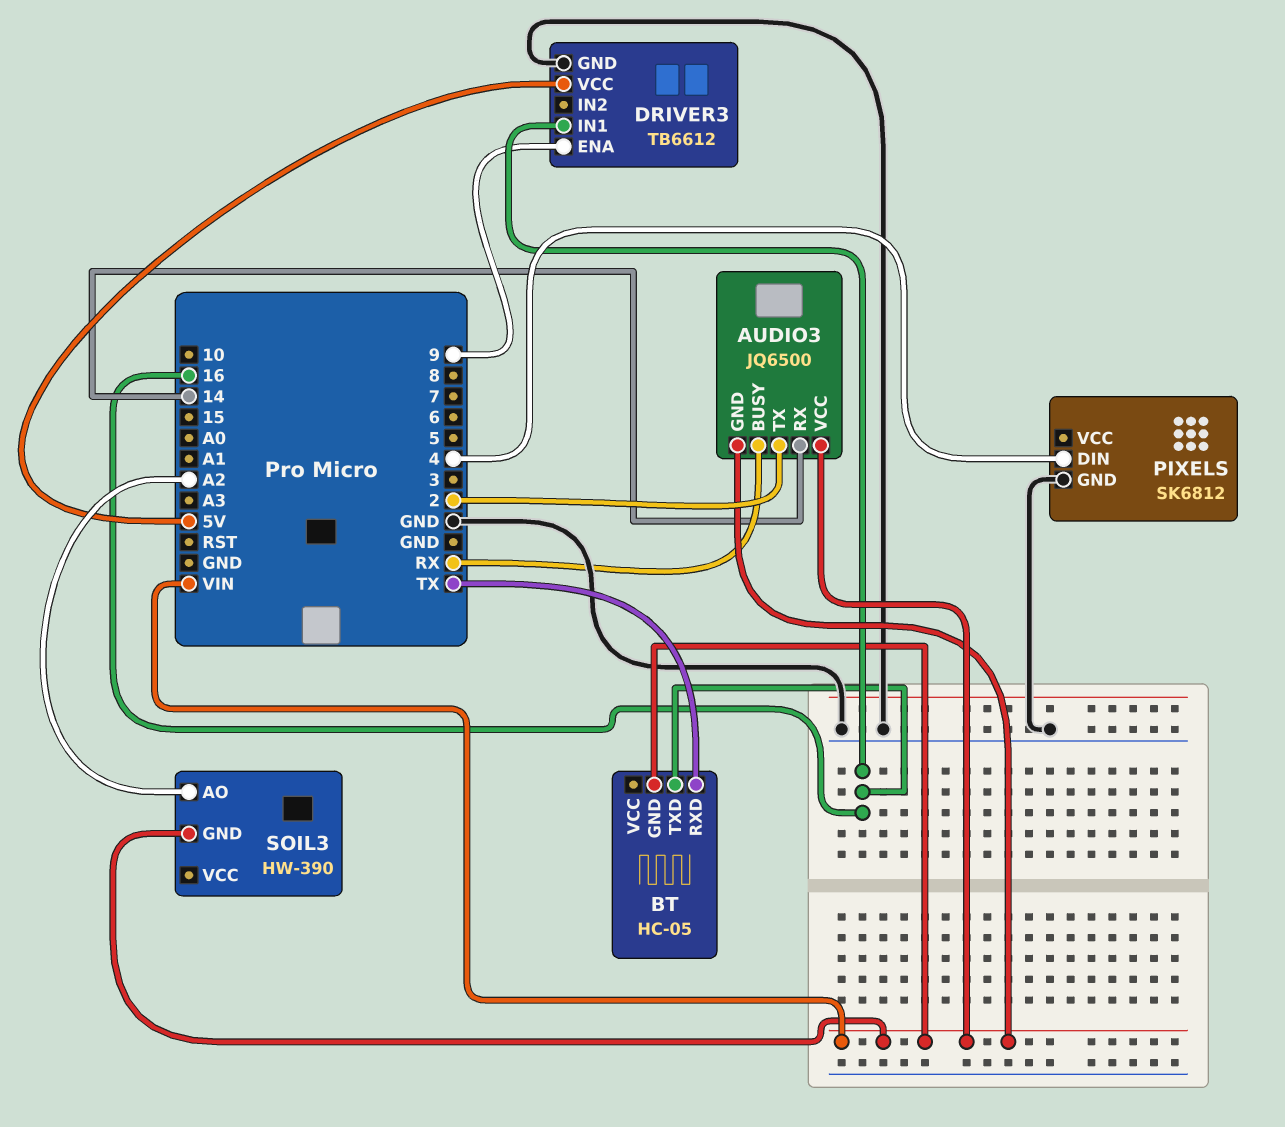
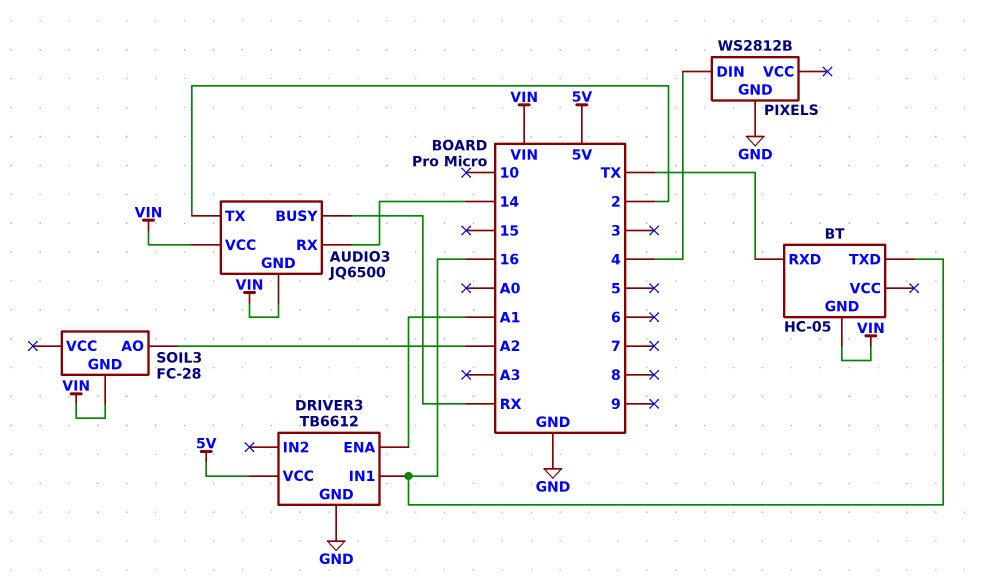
DRIVER3 pin ENA: 9 -> A1
PIXELS: SK6812 -> WS2812B
SOIL3: HW-390 -> FC-28

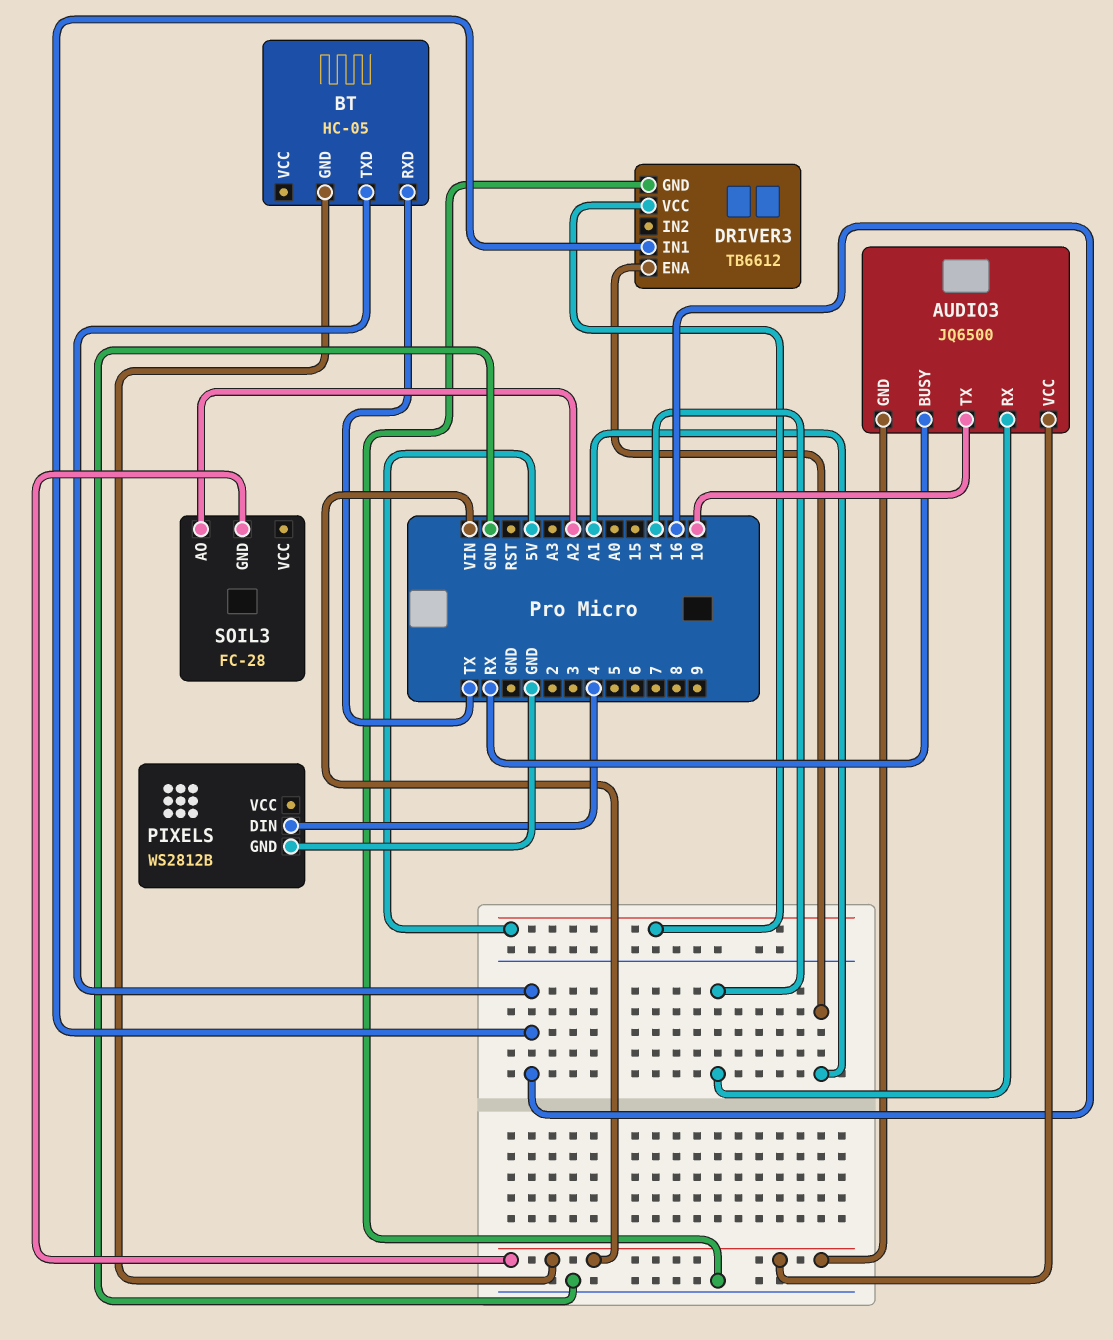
AUDIO3 pin TX: 2 -> 10

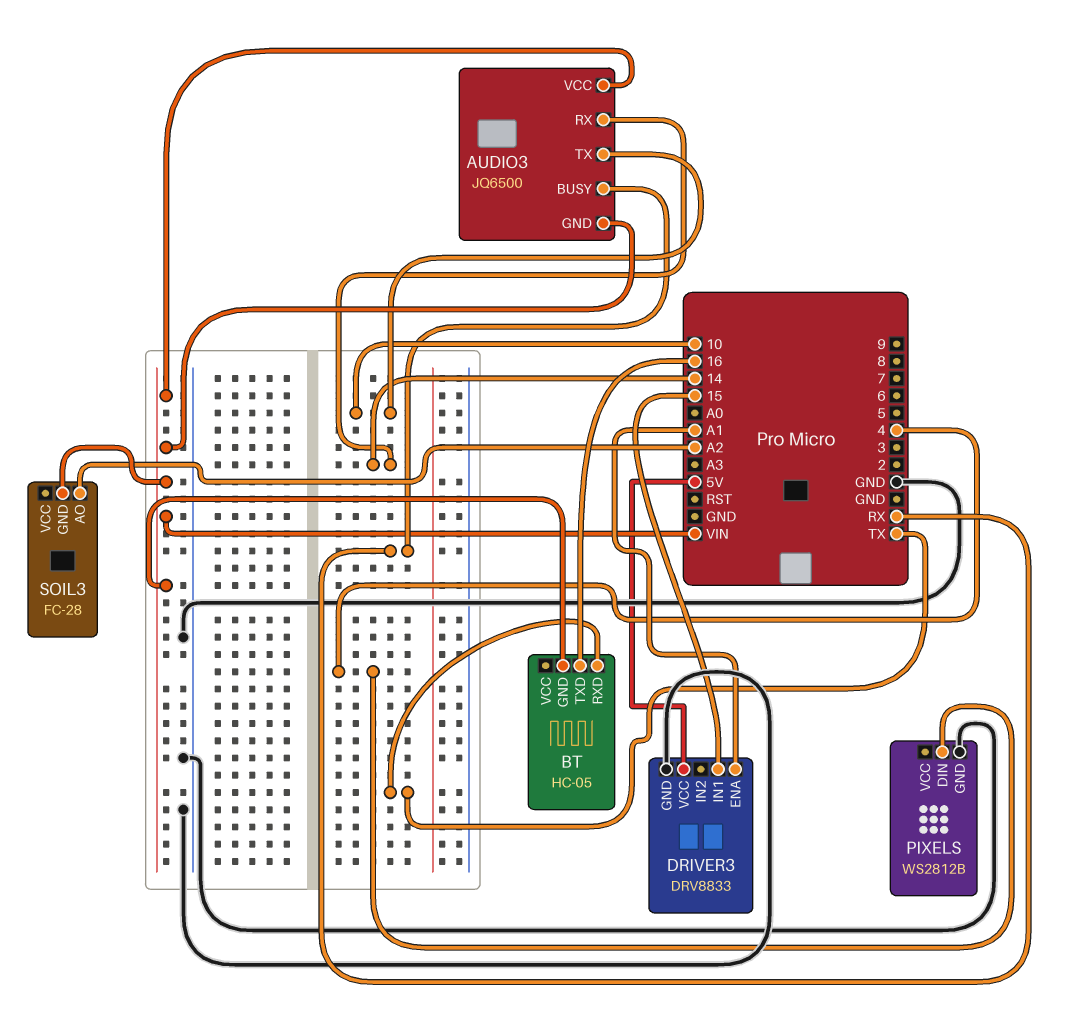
DRIVER3: TB6612 -> DRV8833
DRIVER3 pin IN1: 16 -> 15

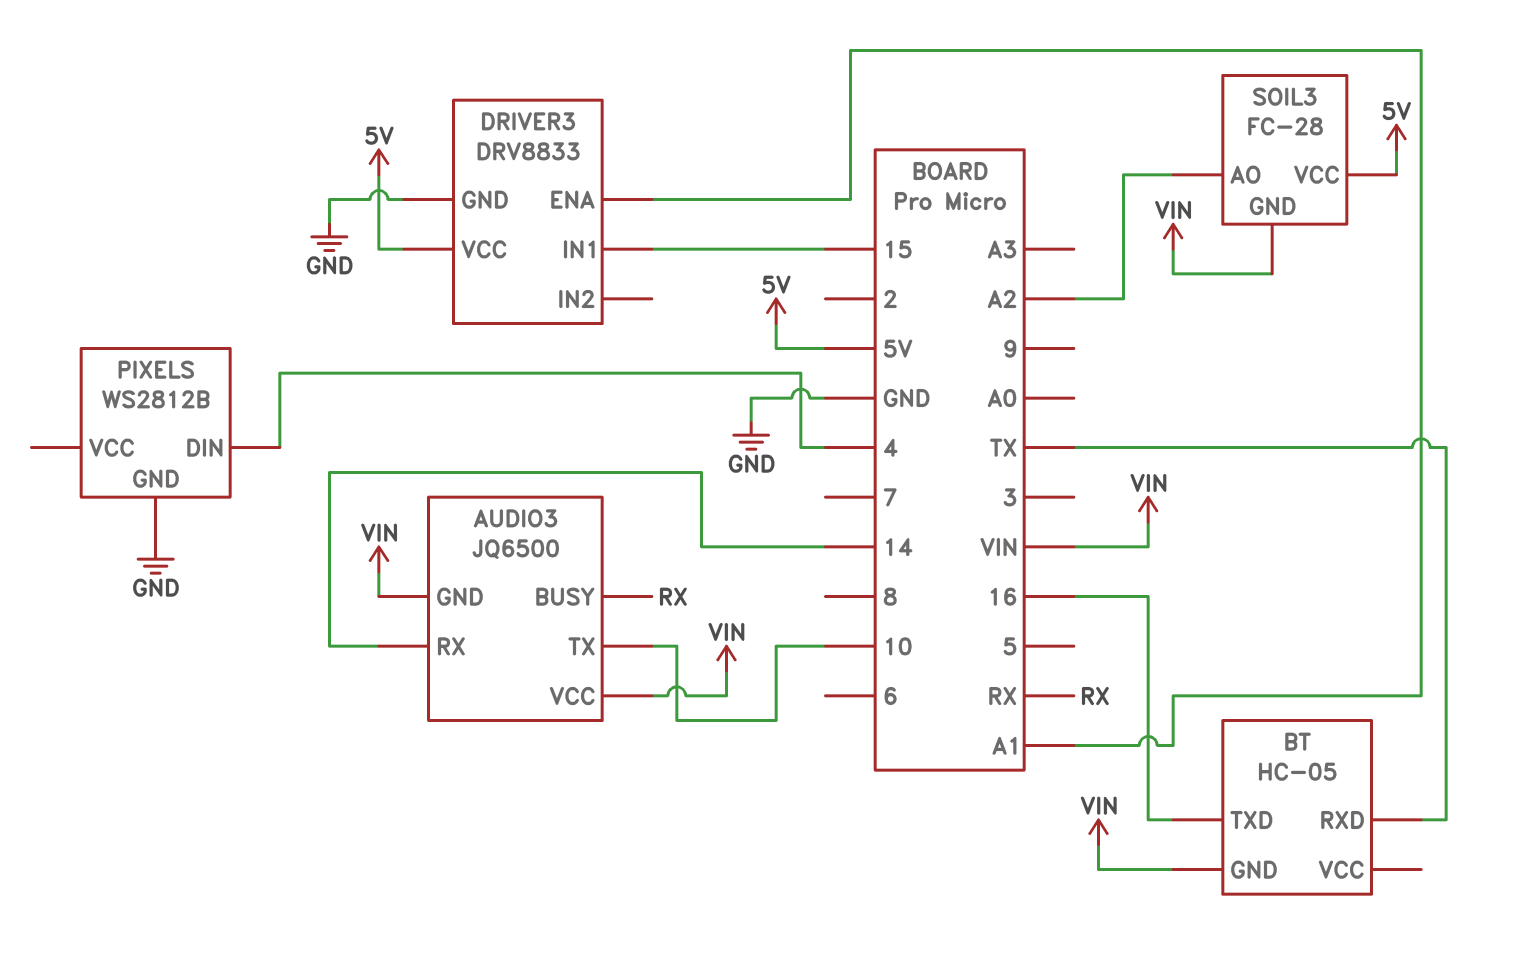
SOIL3 pin VCC: none -> 5V

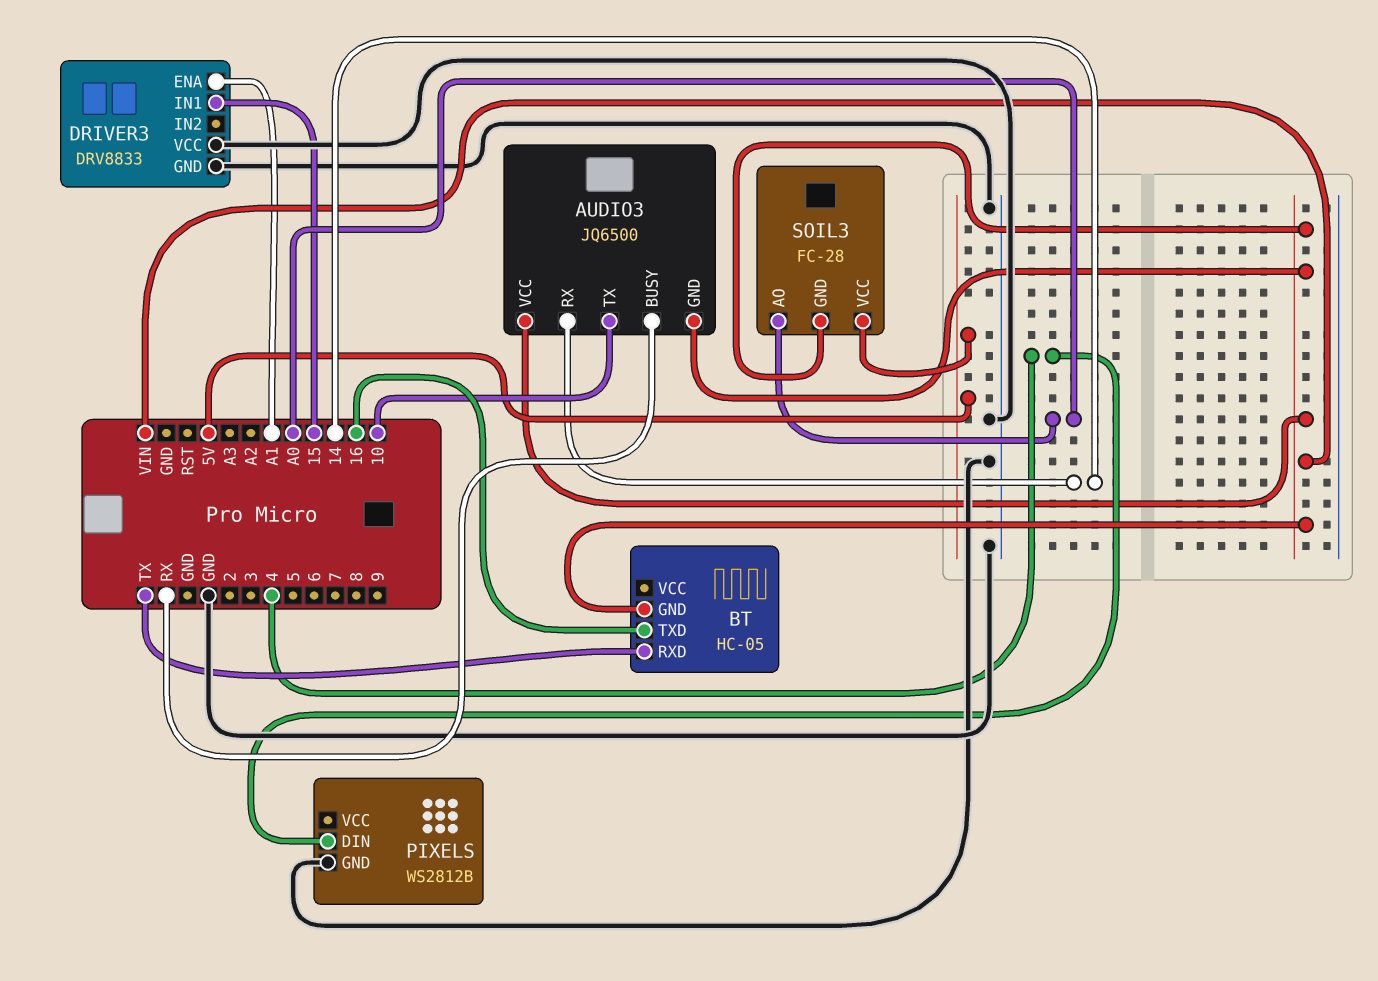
DRIVER3 pin VCC: 5V -> GND
SOIL3 pin AO: A2 -> A0

